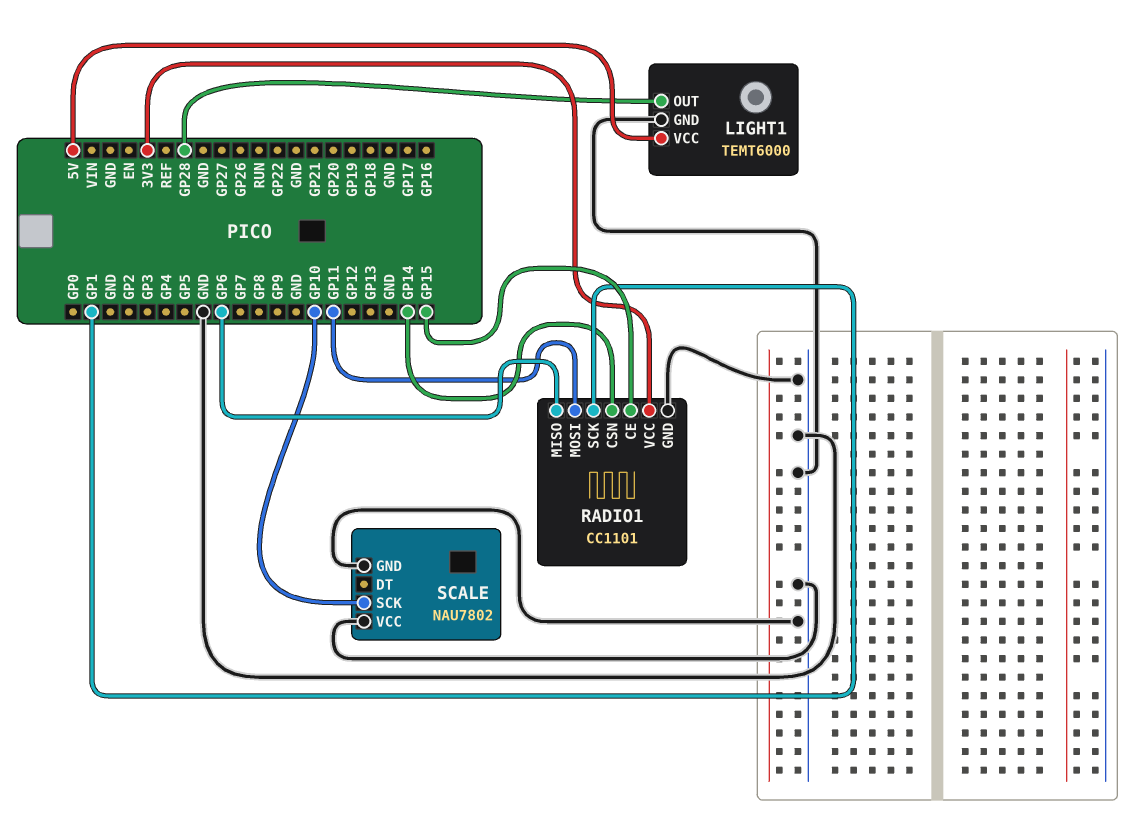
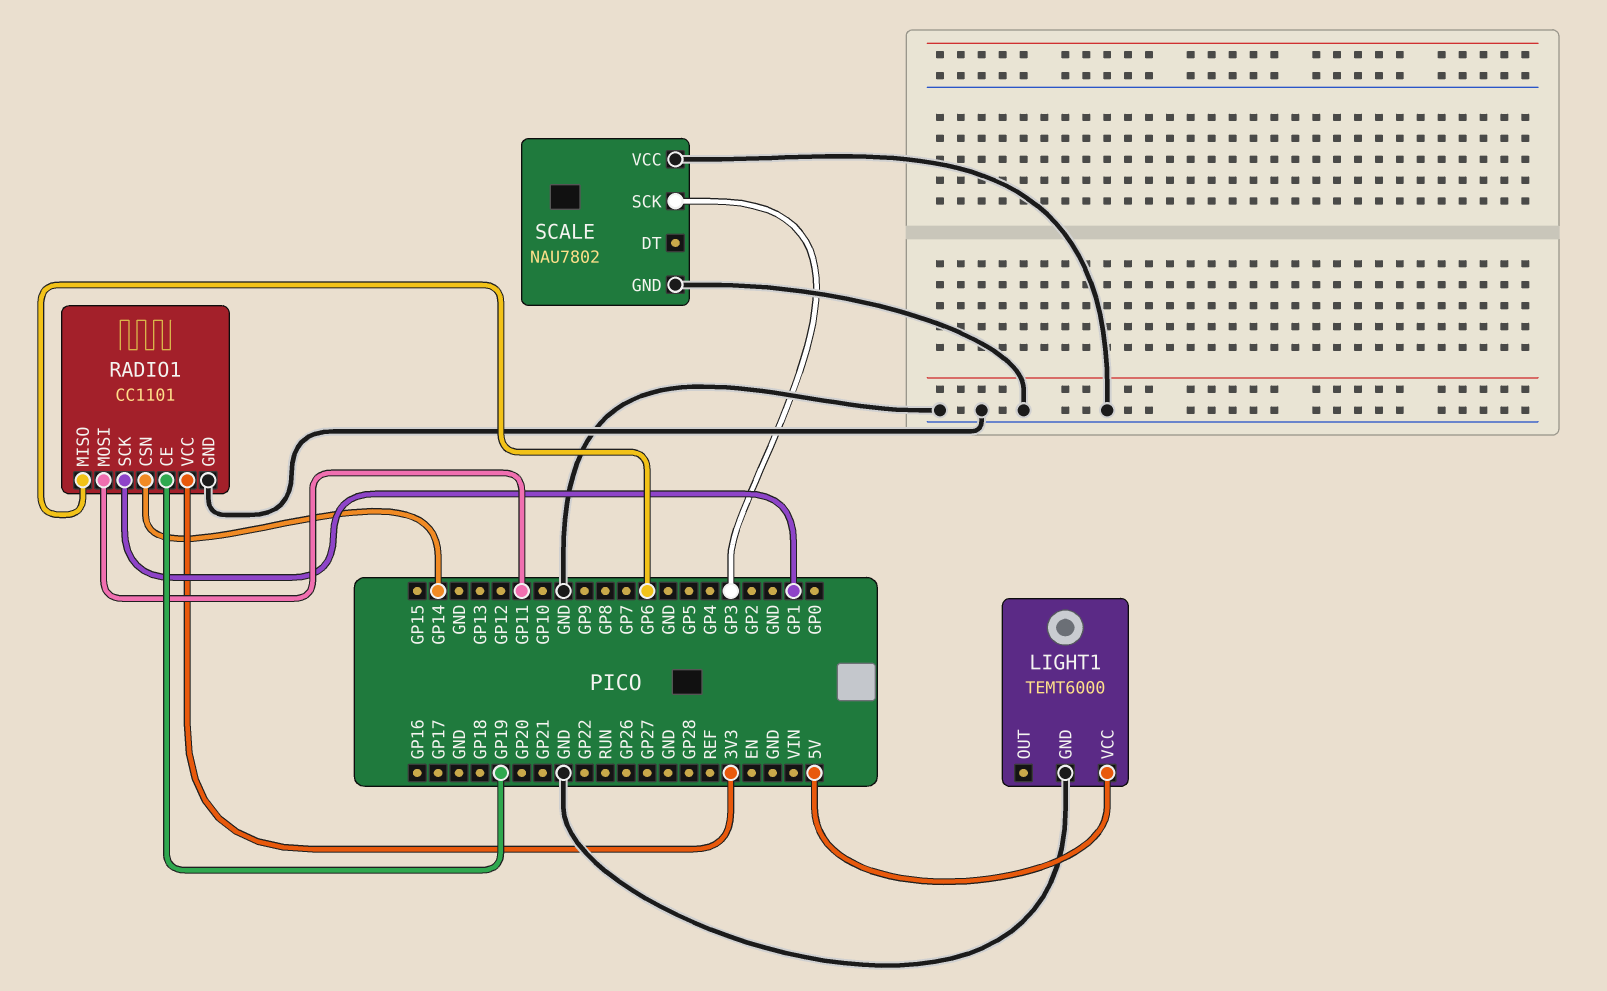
LIGHT1 pin OUT: GP28 -> none
RADIO1 pin CE: GP15 -> GP19
SCALE pin SCK: GP10 -> GP3

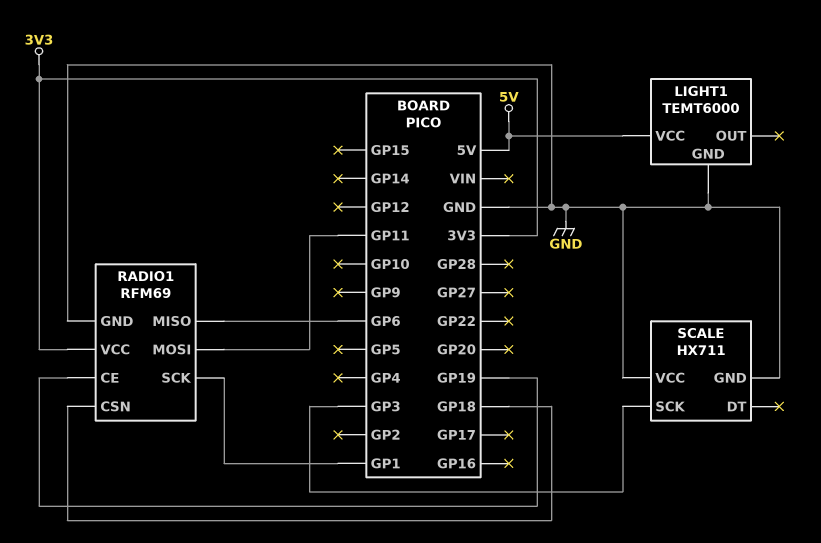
RADIO1: CC1101 -> RFM69
RADIO1 pin CSN: GP14 -> GP18
SCALE: NAU7802 -> HX711

